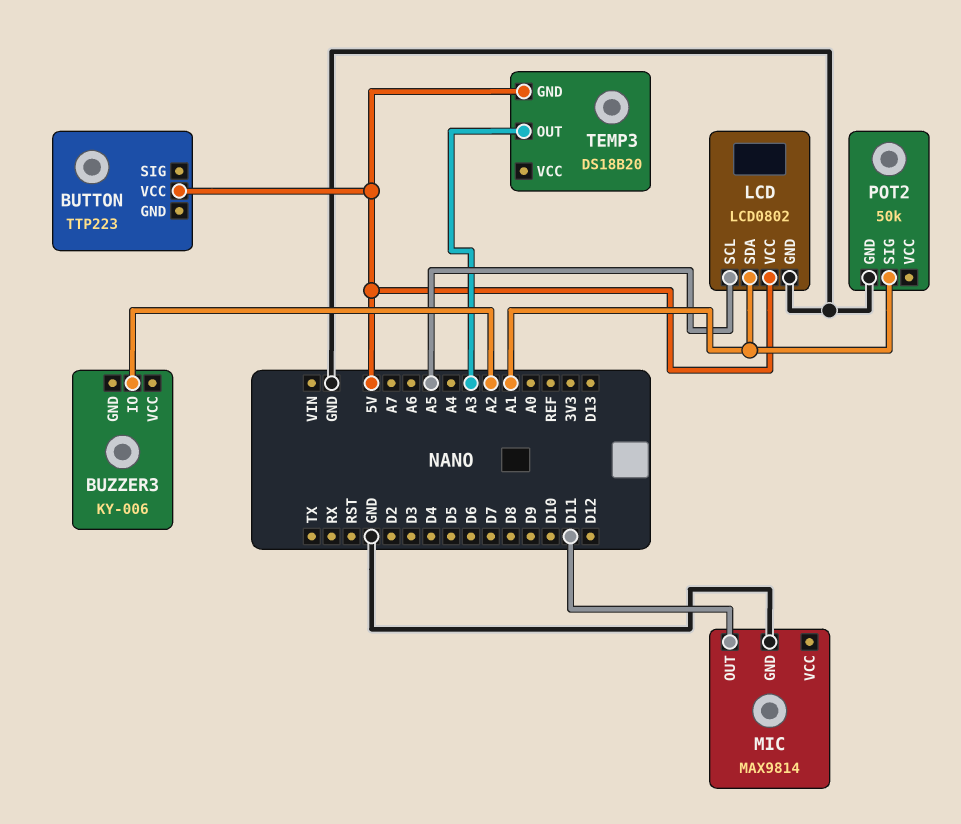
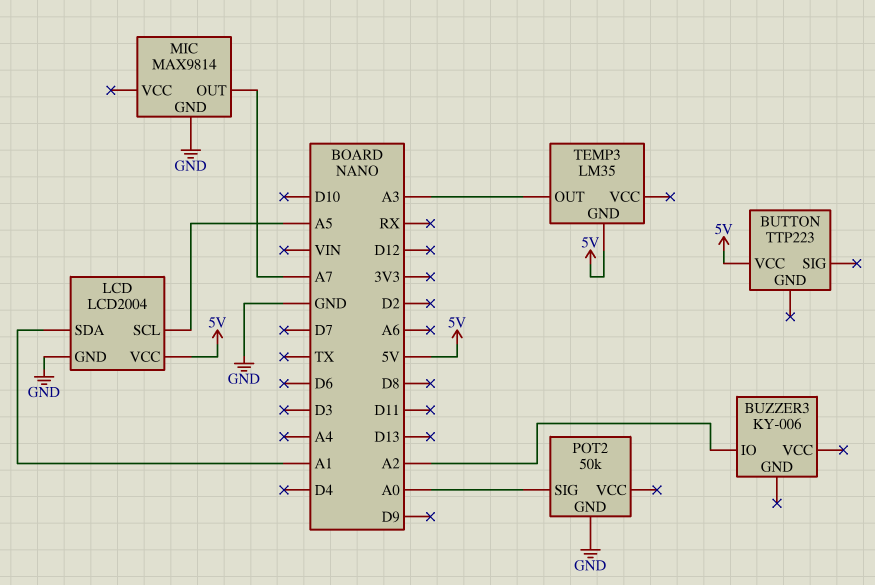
LCD: LCD0802 -> LCD2004
MIC pin OUT: D11 -> A7
POT2 pin SIG: A1 -> A0
TEMP3: DS18B20 -> LM35

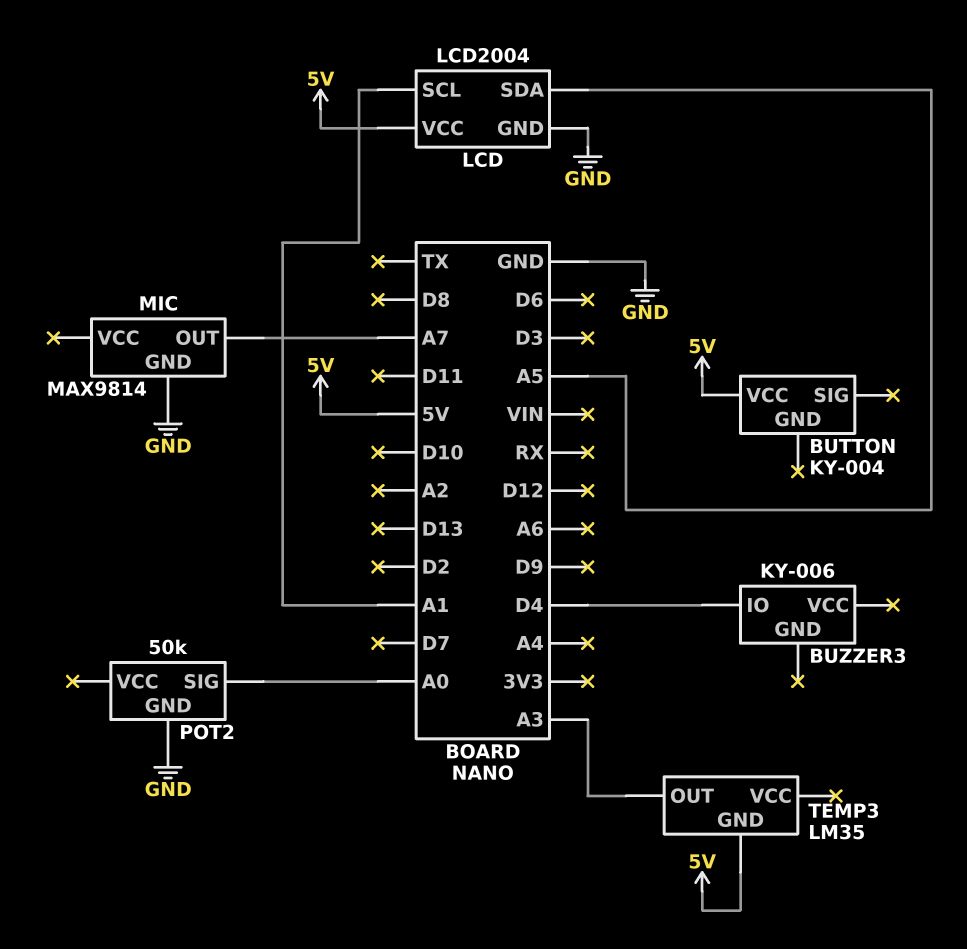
BUTTON: TTP223 -> KY-004
BUZZER3 pin IO: A2 -> D4
LCD pin SCL: A5 -> A1
LCD pin SDA: A1 -> A5

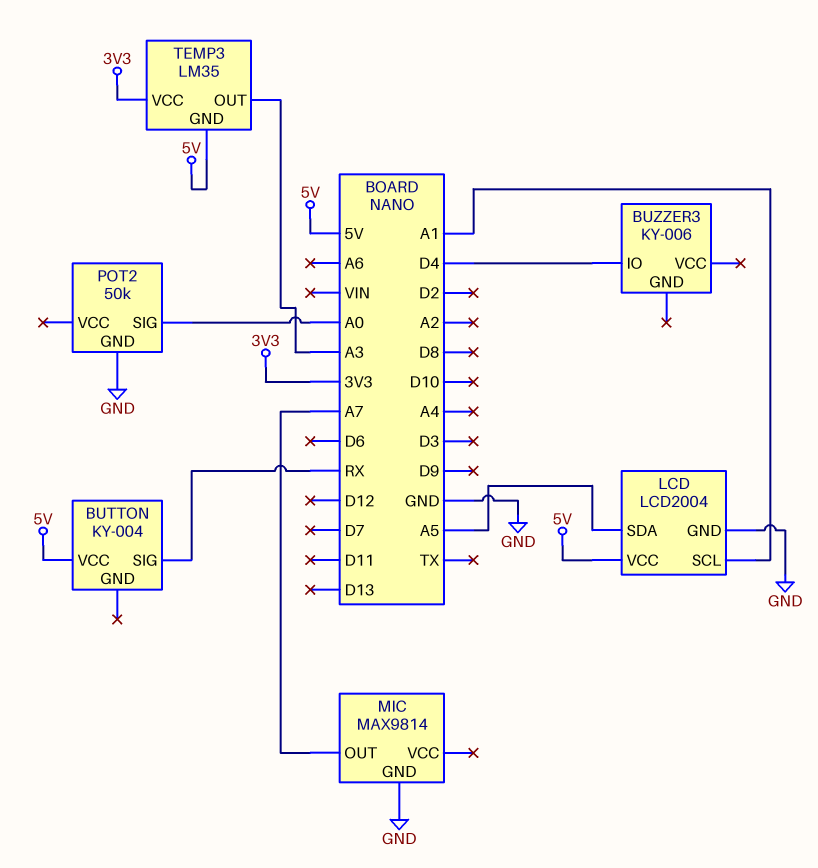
BUTTON pin SIG: none -> RX
TEMP3 pin VCC: none -> 3V3

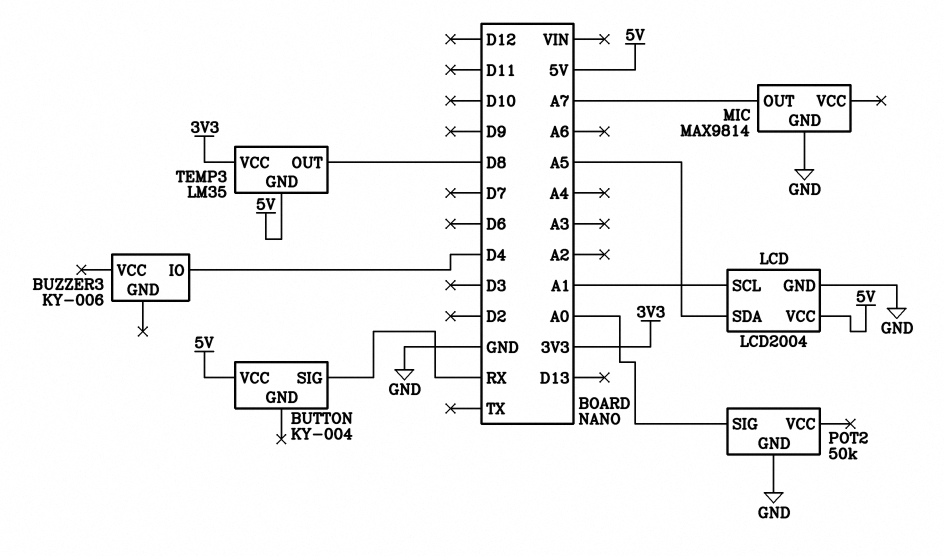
TEMP3 pin OUT: A3 -> D8

